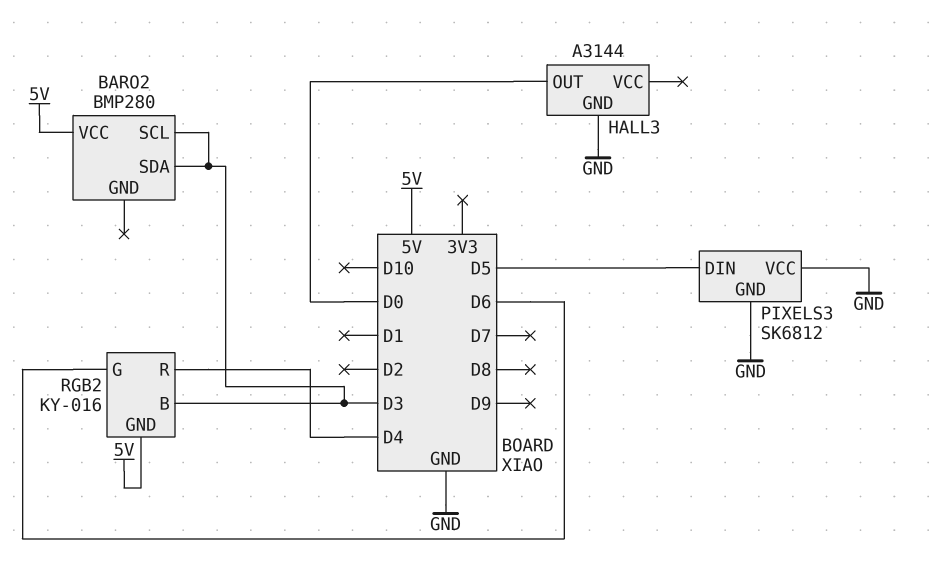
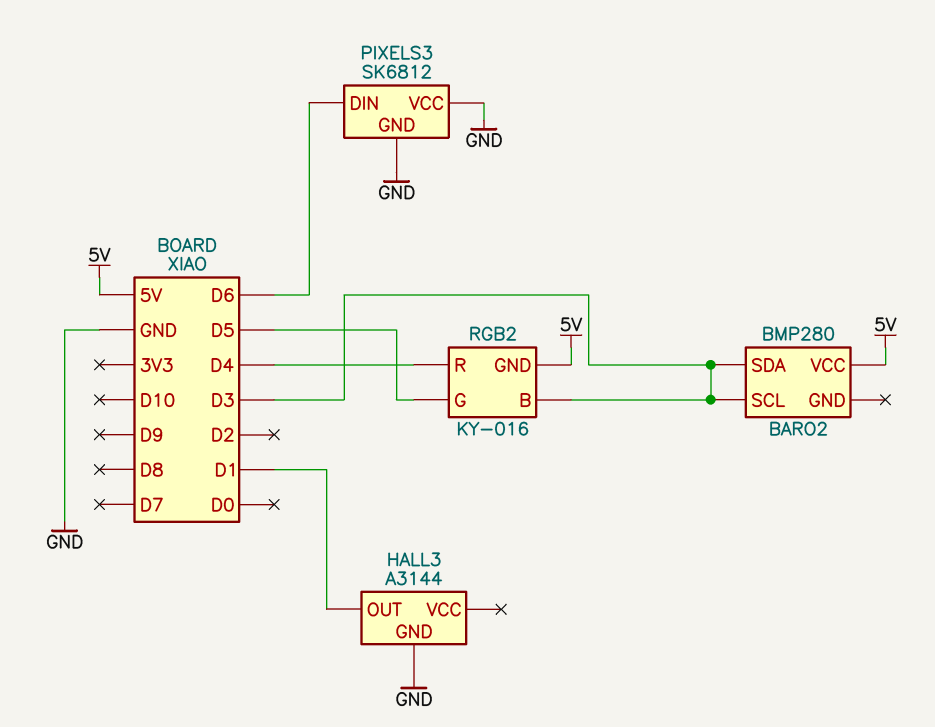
HALL3 pin OUT: D0 -> D1
PIXELS3 pin DIN: D5 -> D6
RGB2 pin G: D6 -> D5

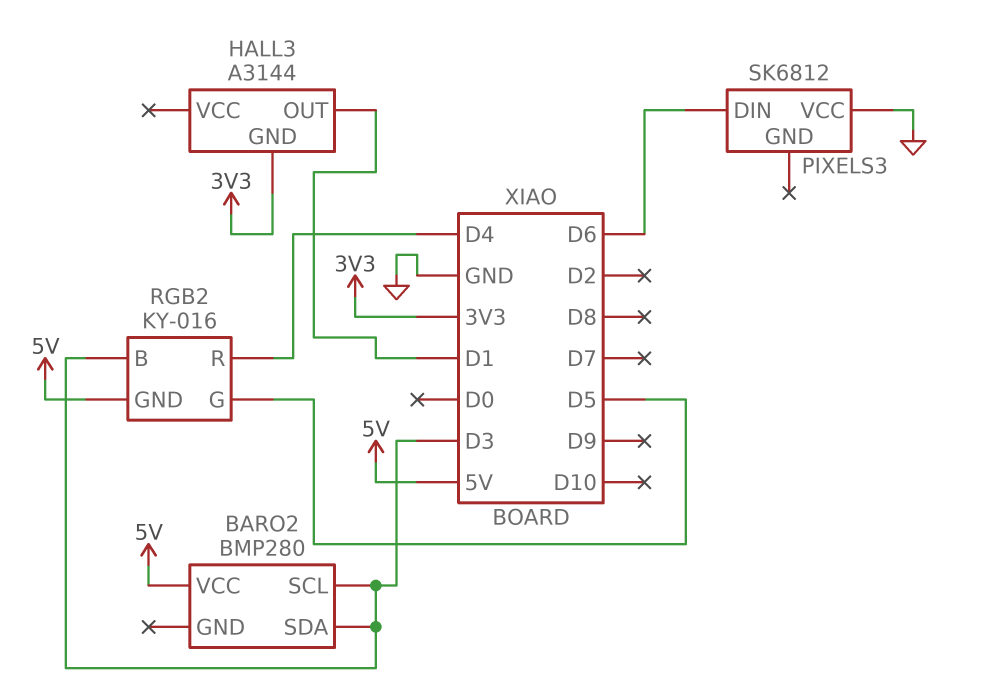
HALL3 pin GND: GND -> 3V3
PIXELS3 pin GND: GND -> none

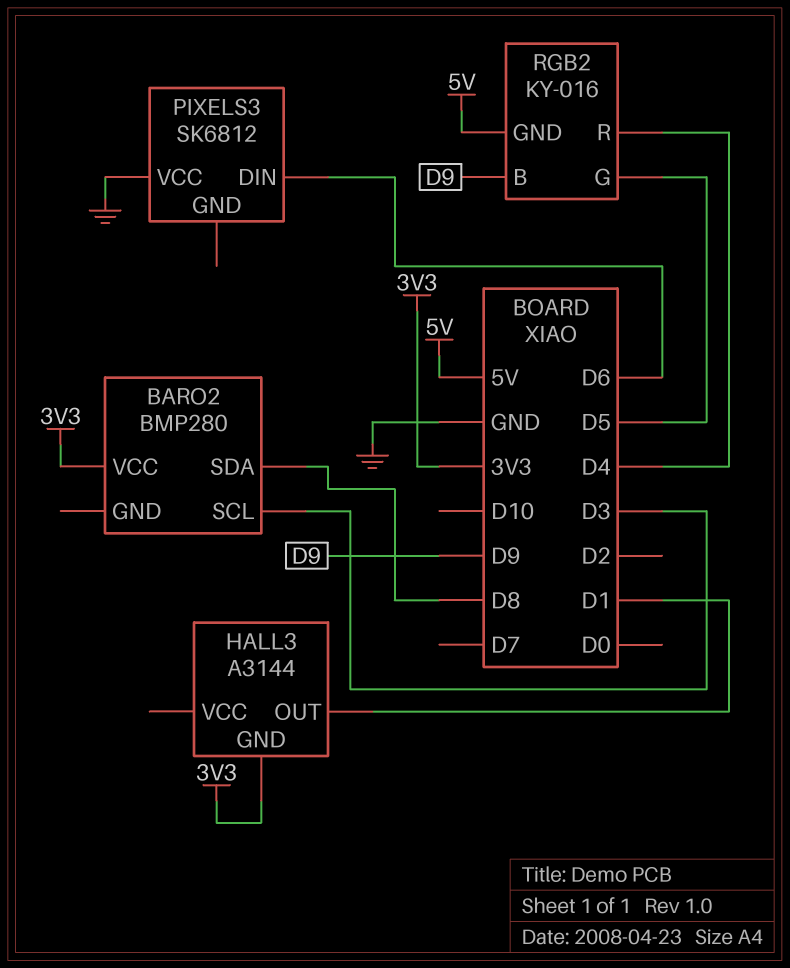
BARO2 pin SDA: D3 -> D8
BARO2 pin VCC: 5V -> 3V3
RGB2 pin B: D3 -> D9

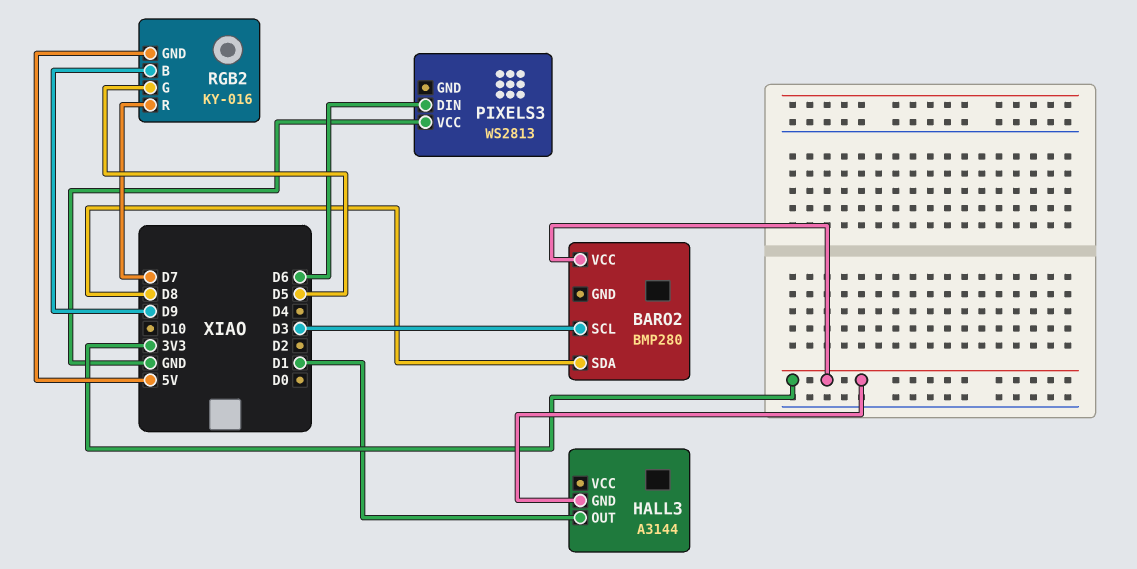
PIXELS3: SK6812 -> WS2813
RGB2 pin R: D4 -> D7

